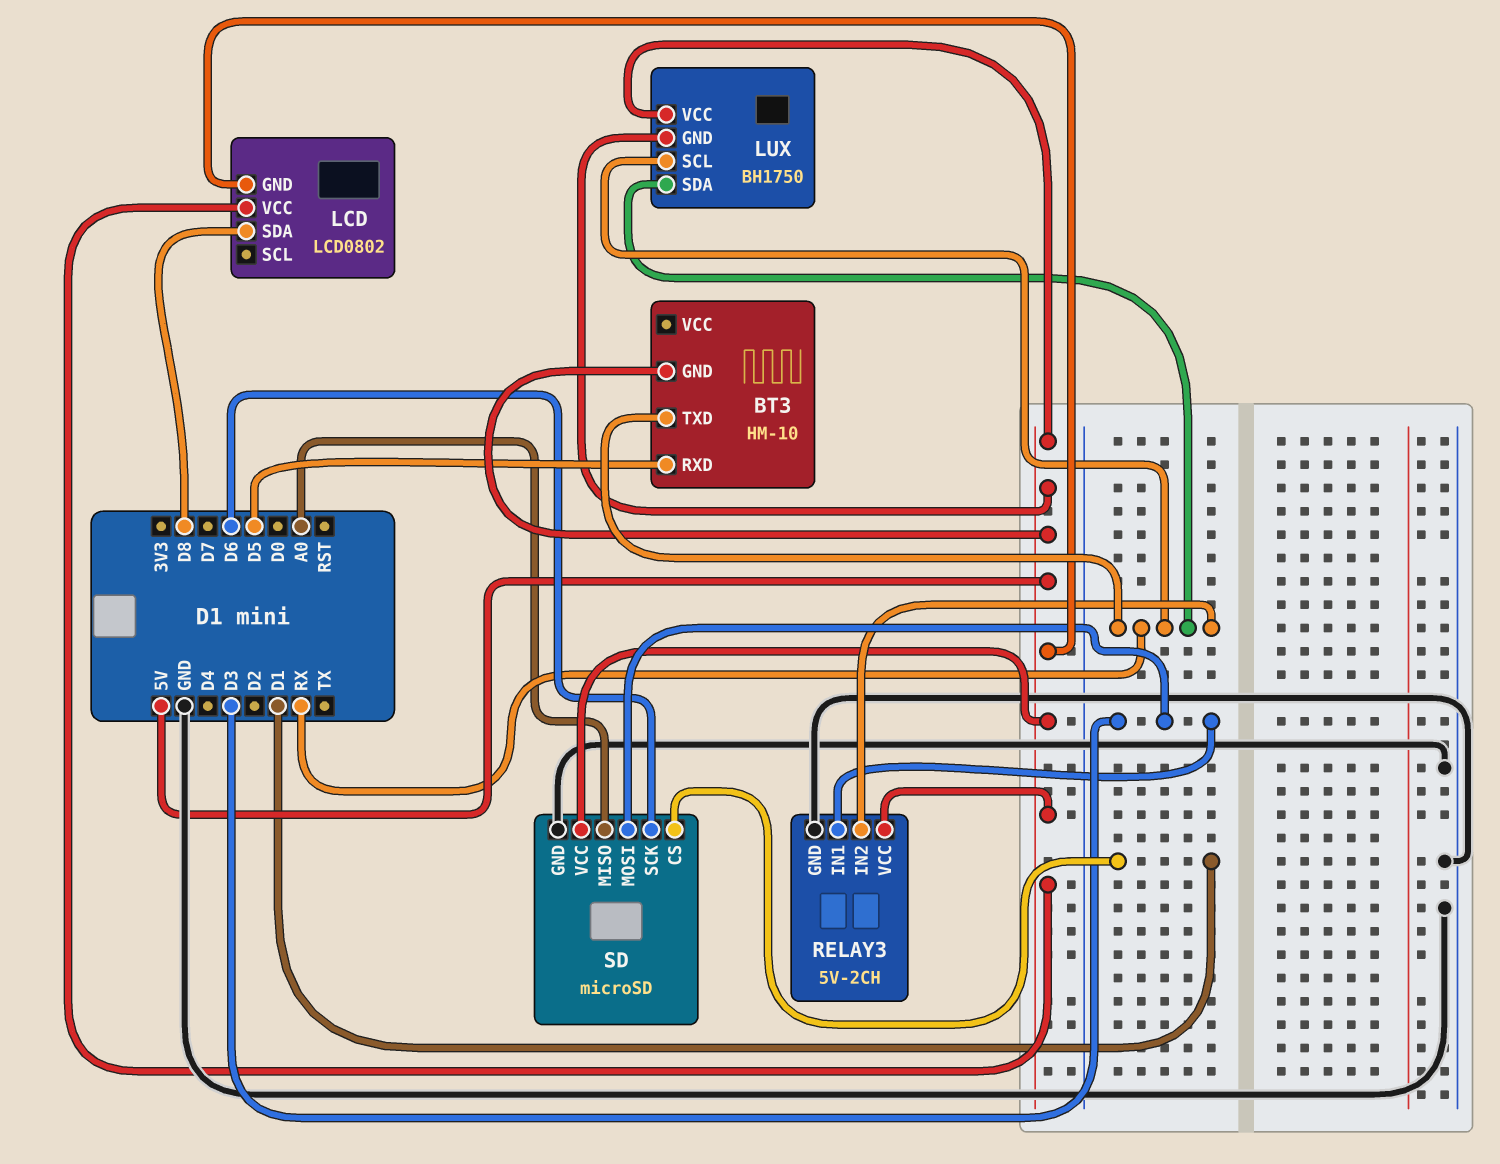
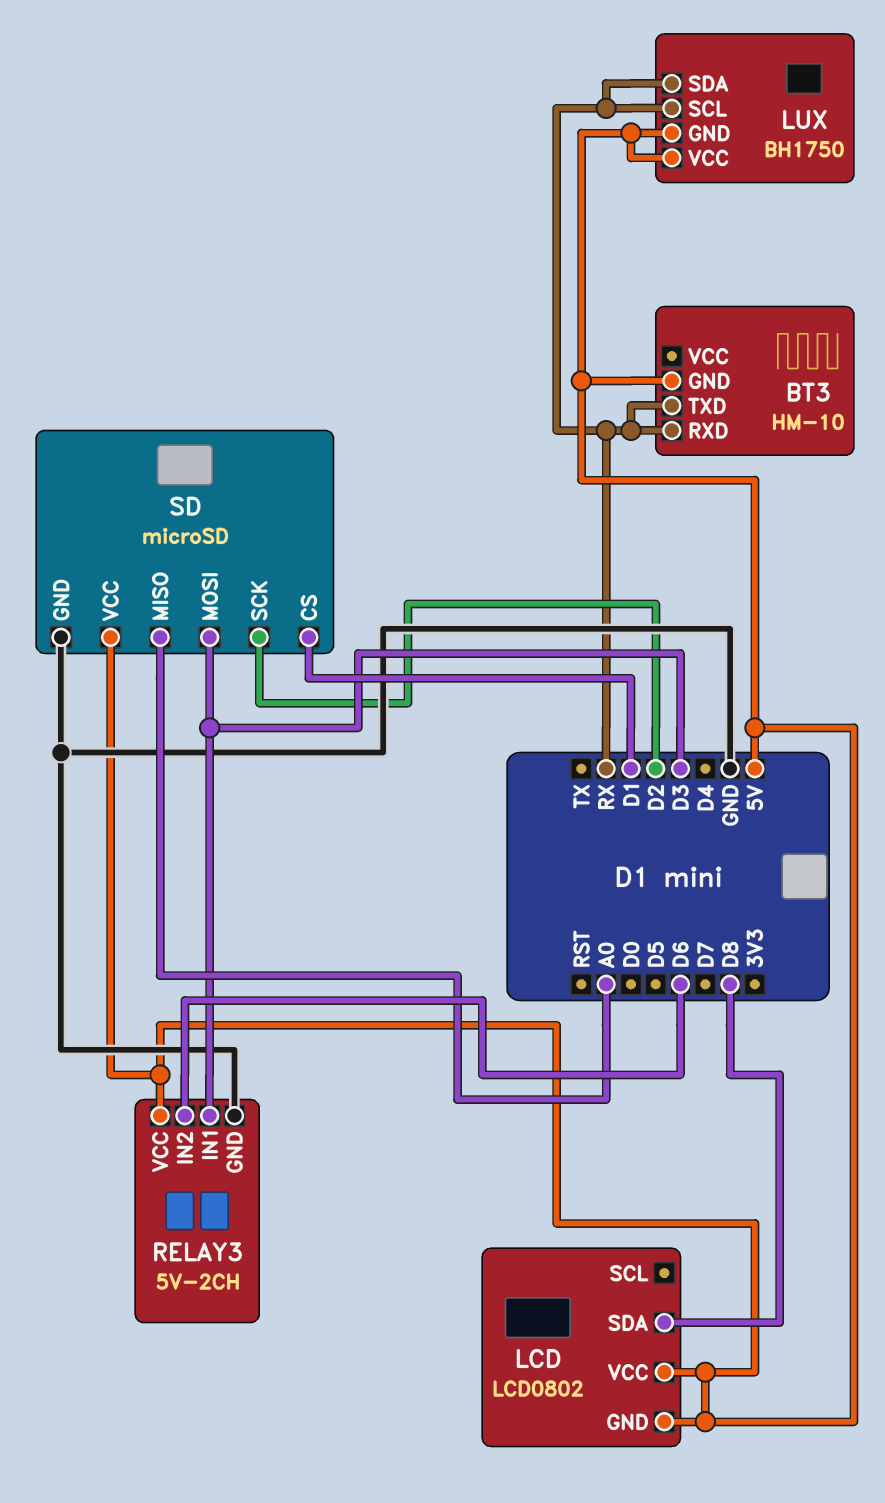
BT3 pin RXD: D5 -> RX
RELAY3 pin IN2: RX -> D6
SD pin SCK: D6 -> D2

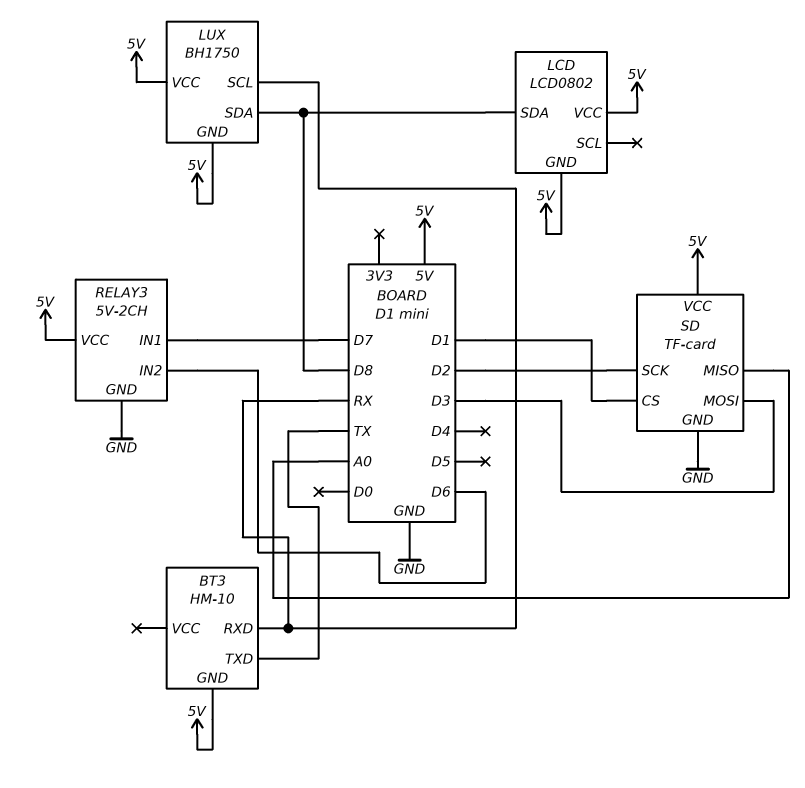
BT3 pin TXD: RX -> TX
LUX pin SDA: RX -> D8
RELAY3 pin IN1: D3 -> D7
SD: microSD -> TF-card

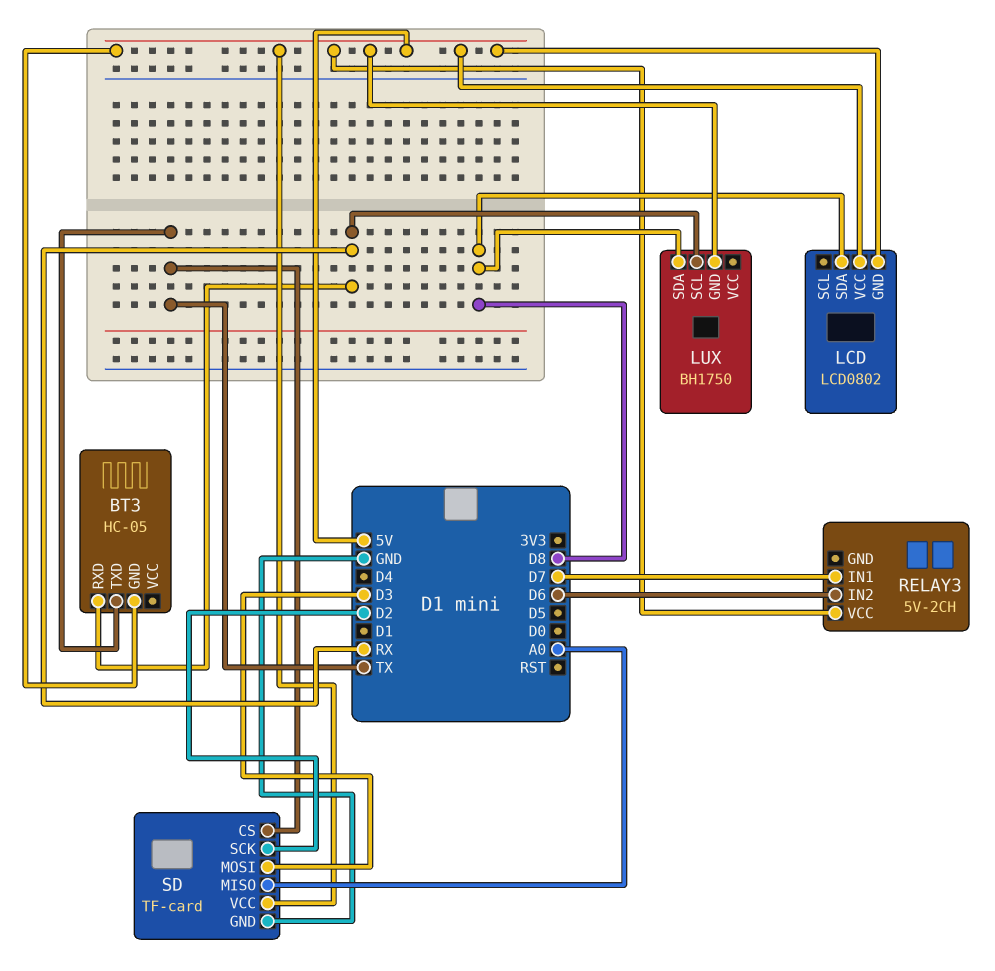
BT3: HM-10 -> HC-05
LUX pin VCC: 5V -> none
RELAY3 pin GND: GND -> none
SD pin CS: D1 -> TX

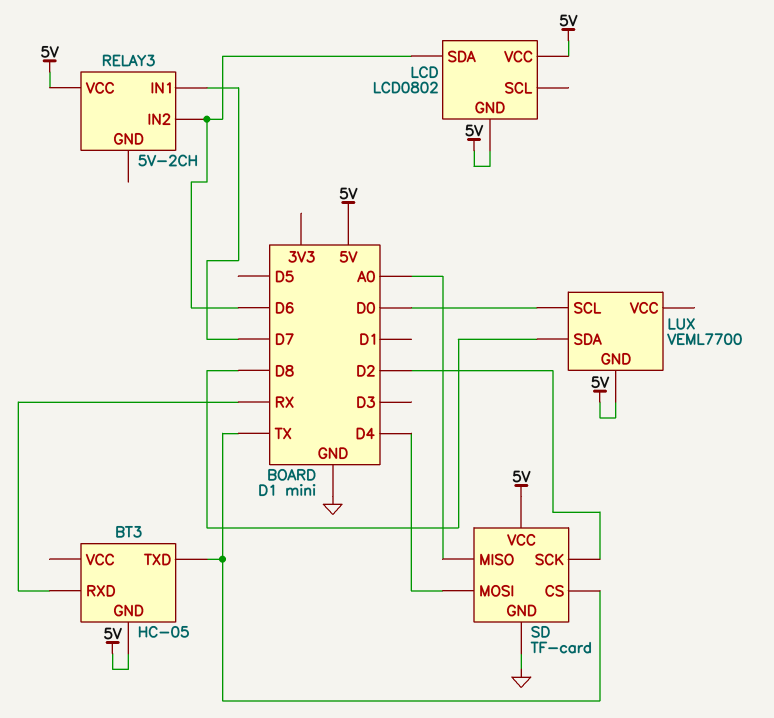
LCD pin SDA: D8 -> D6
LUX: BH1750 -> VEML7700
LUX pin SCL: RX -> D0
SD pin MOSI: D3 -> D4

